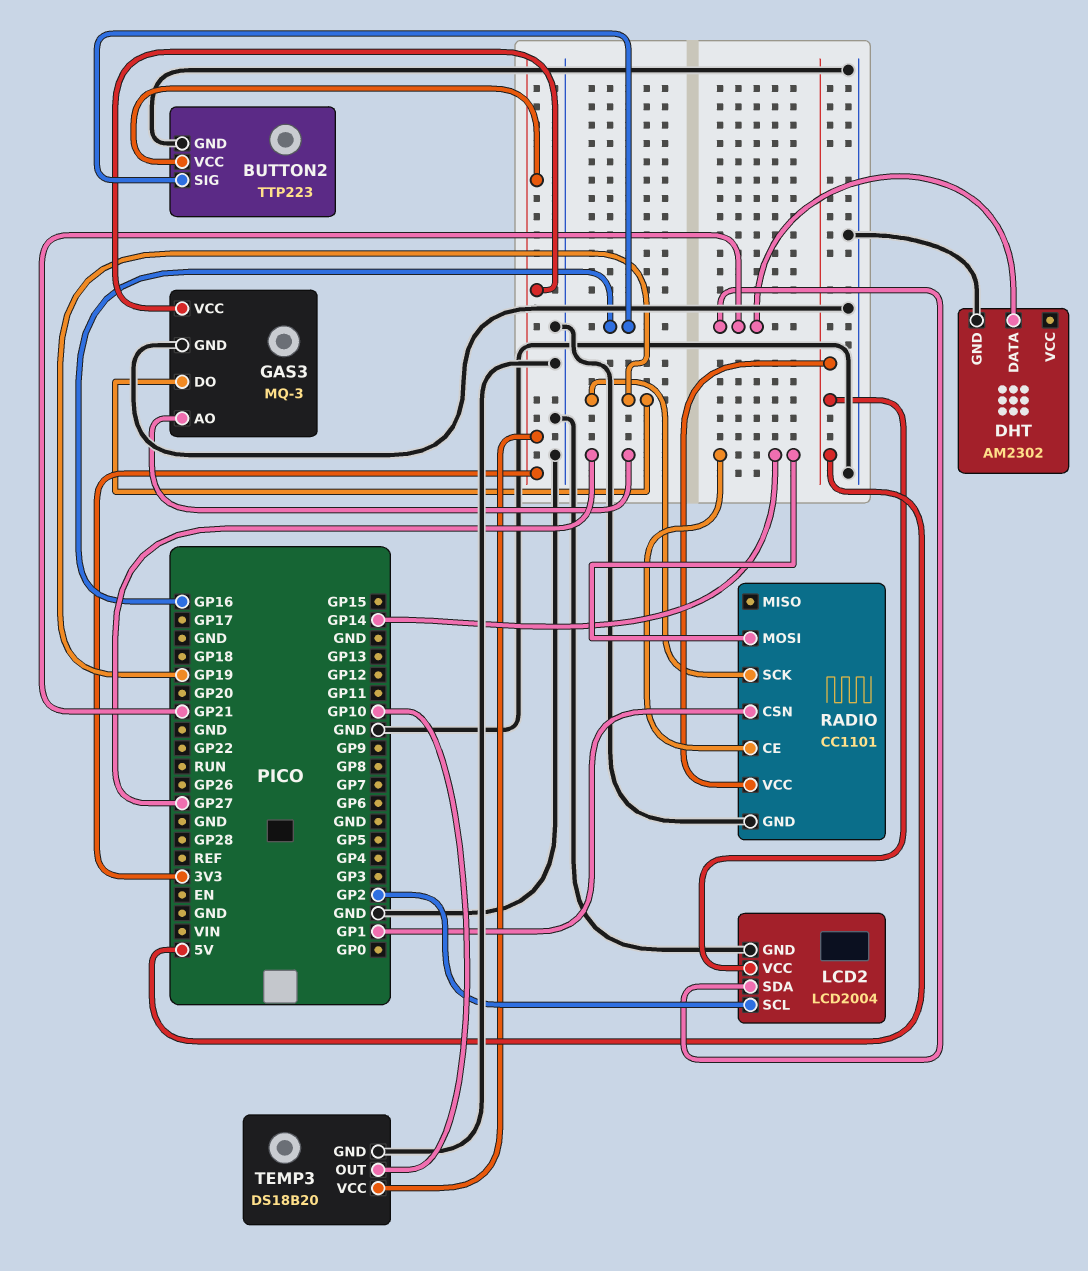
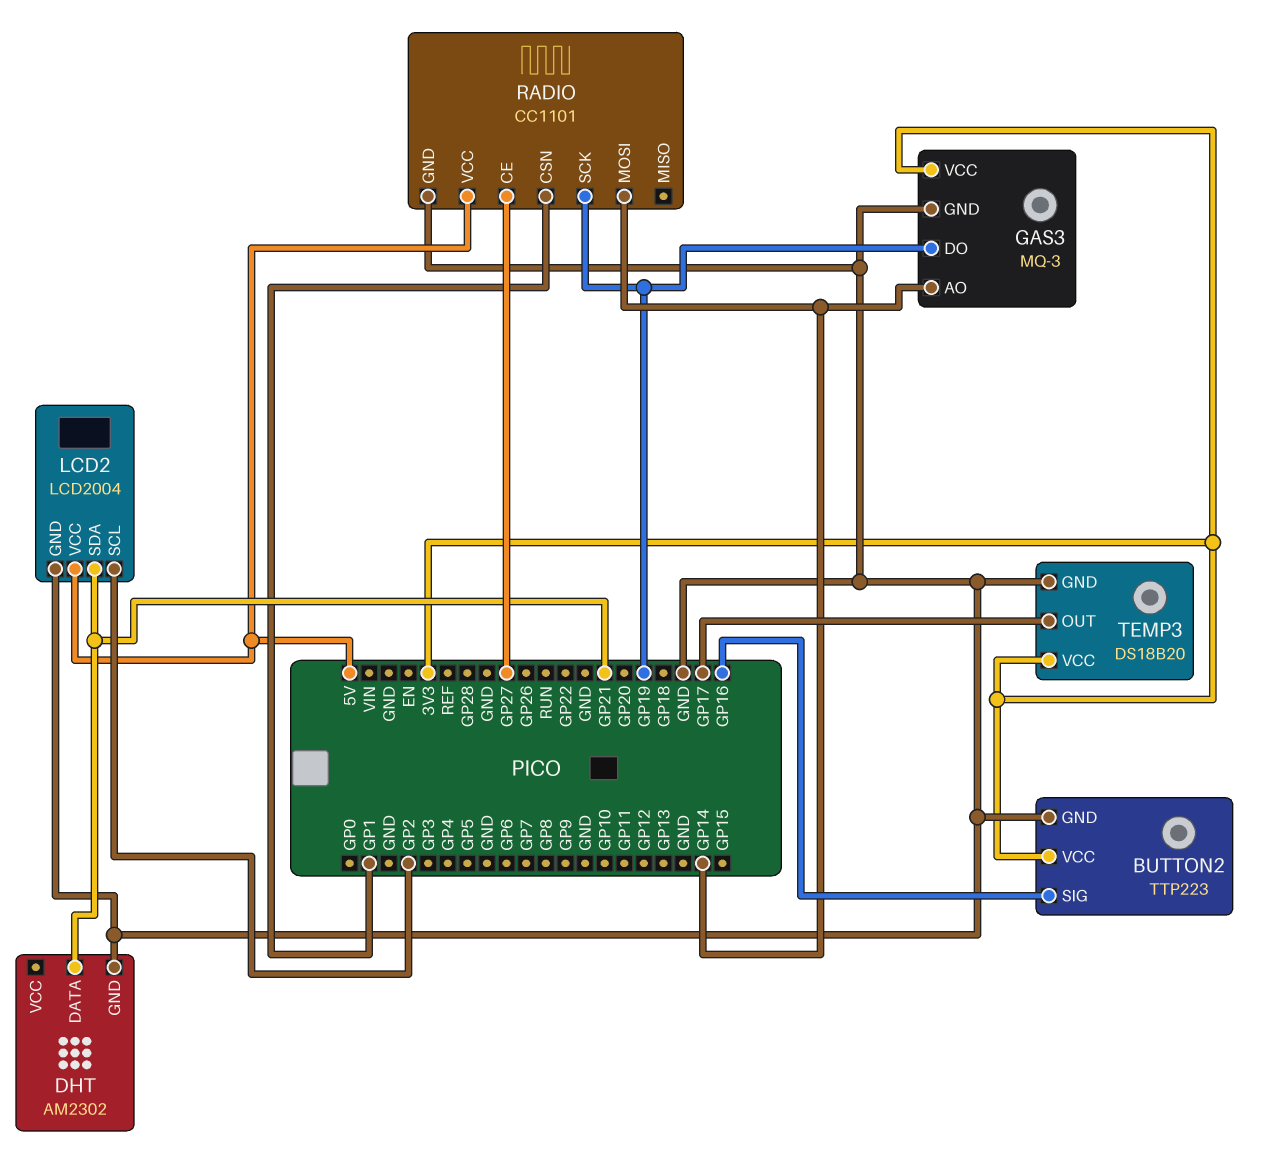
GAS3 pin AO: GP27 -> GP14
RADIO pin CE: GP14 -> GP27
TEMP3 pin OUT: GP10 -> GP17

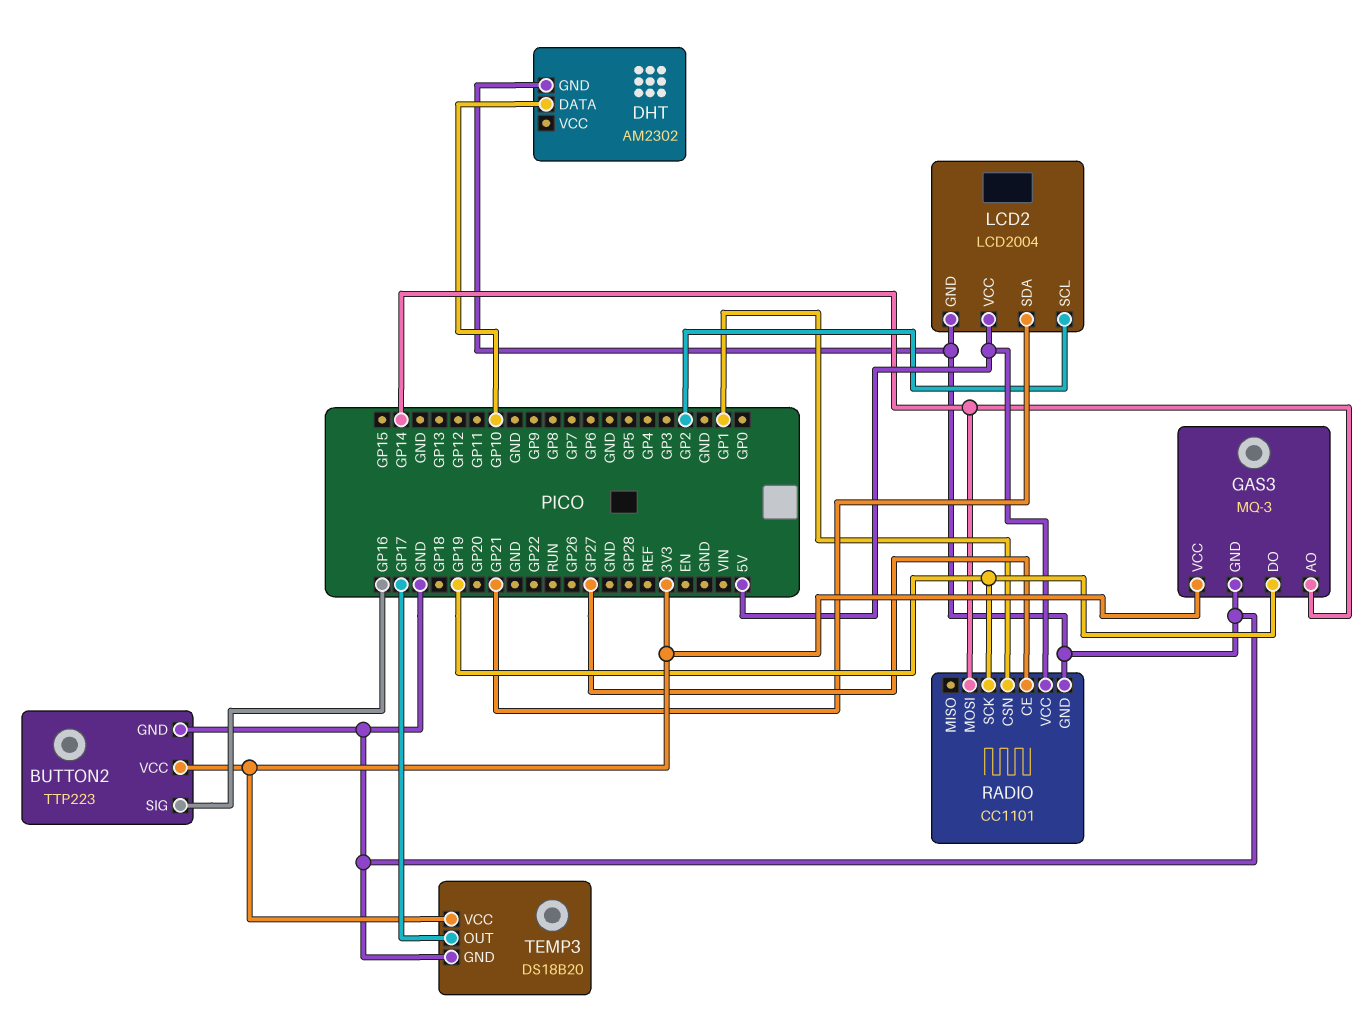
DHT pin DATA: GP21 -> GP10

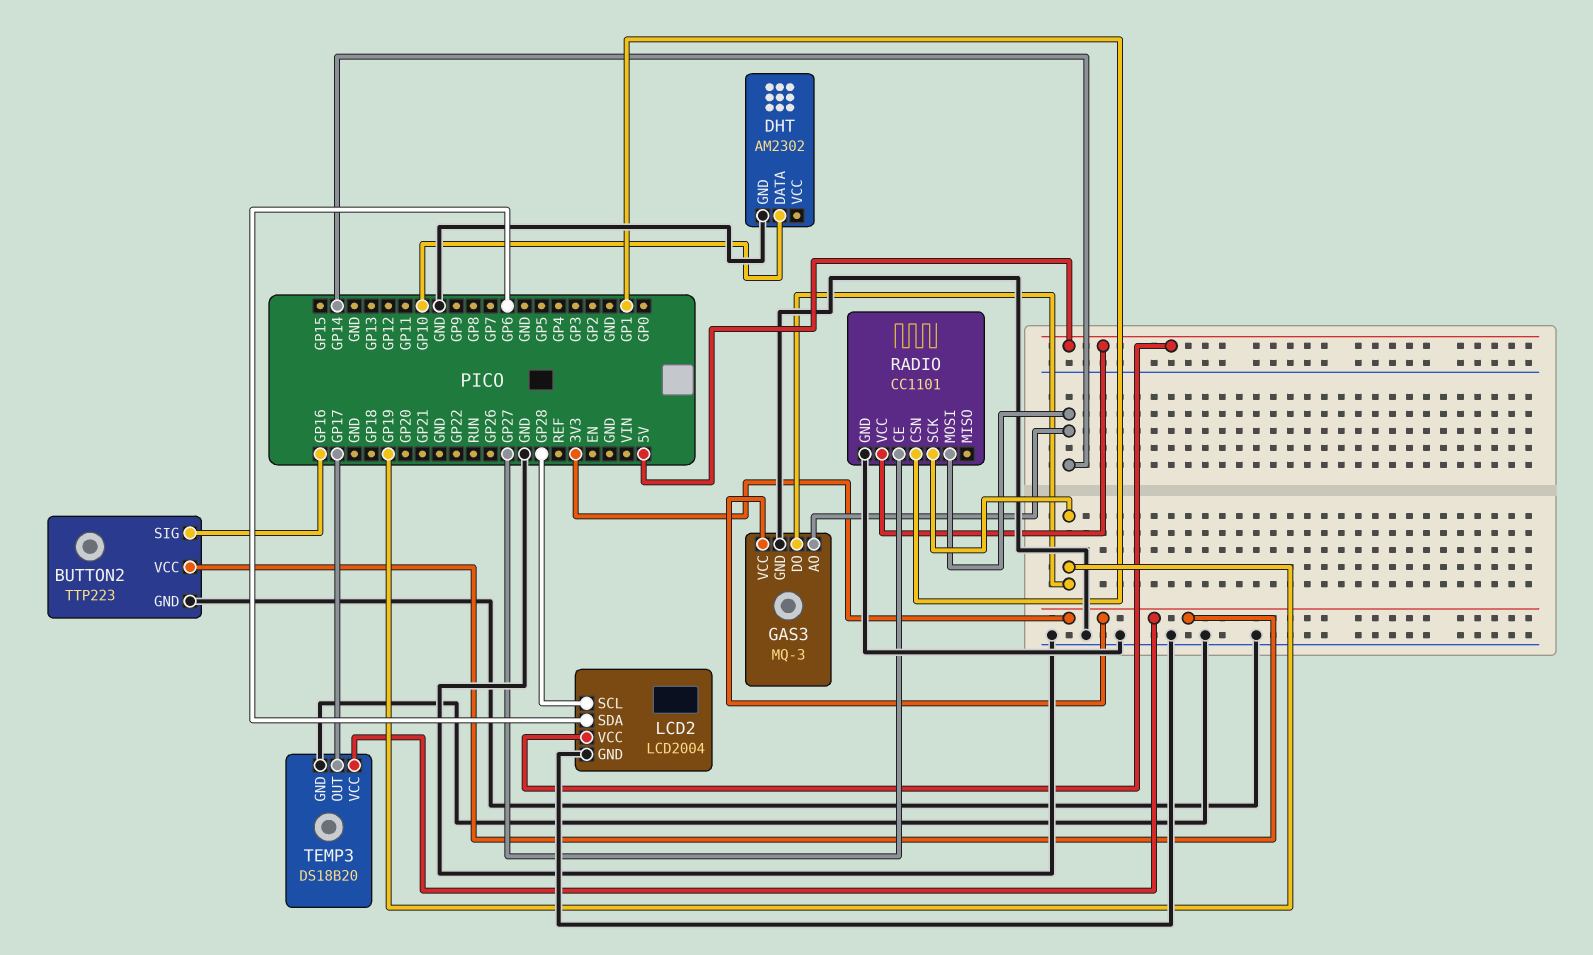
LCD2 pin SCL: GP2 -> GP28
LCD2 pin SDA: GP21 -> GP6

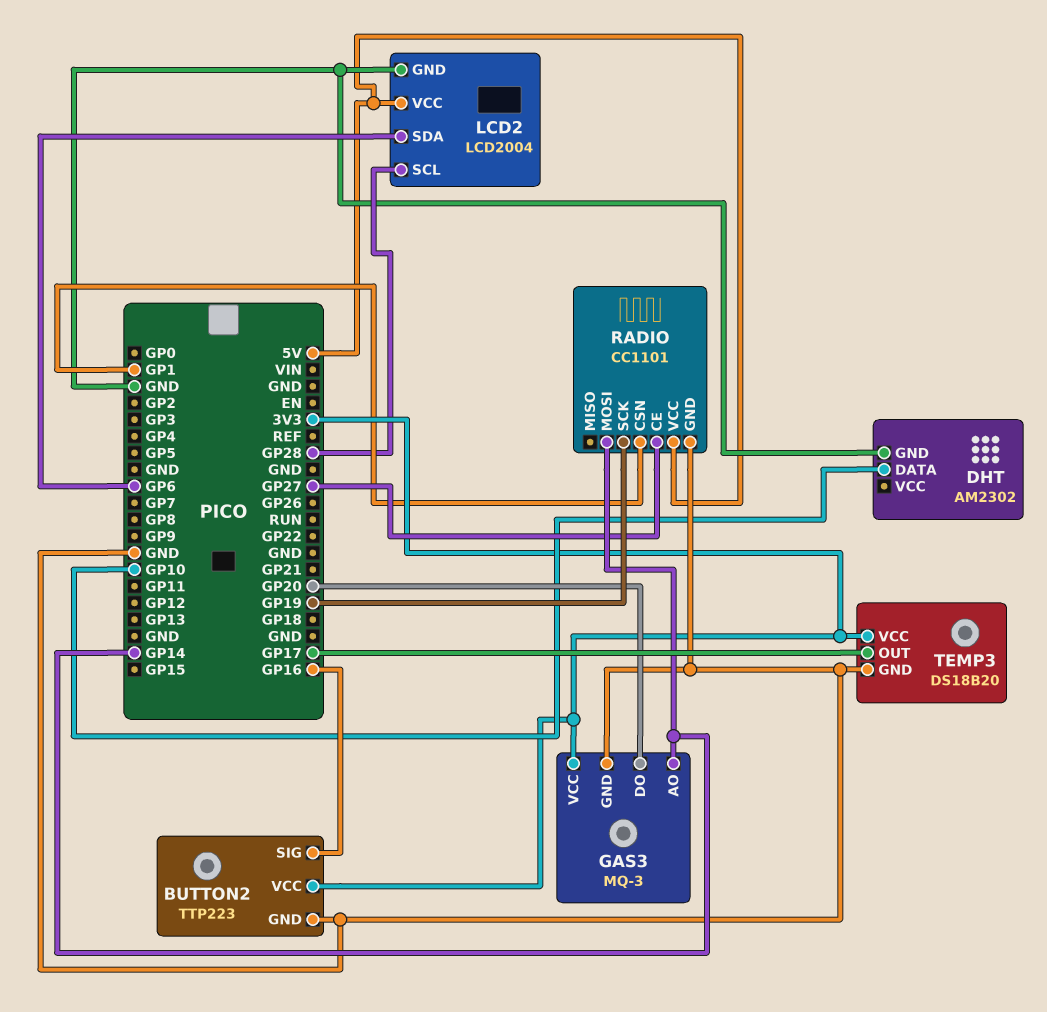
GAS3 pin DO: GP19 -> GP20

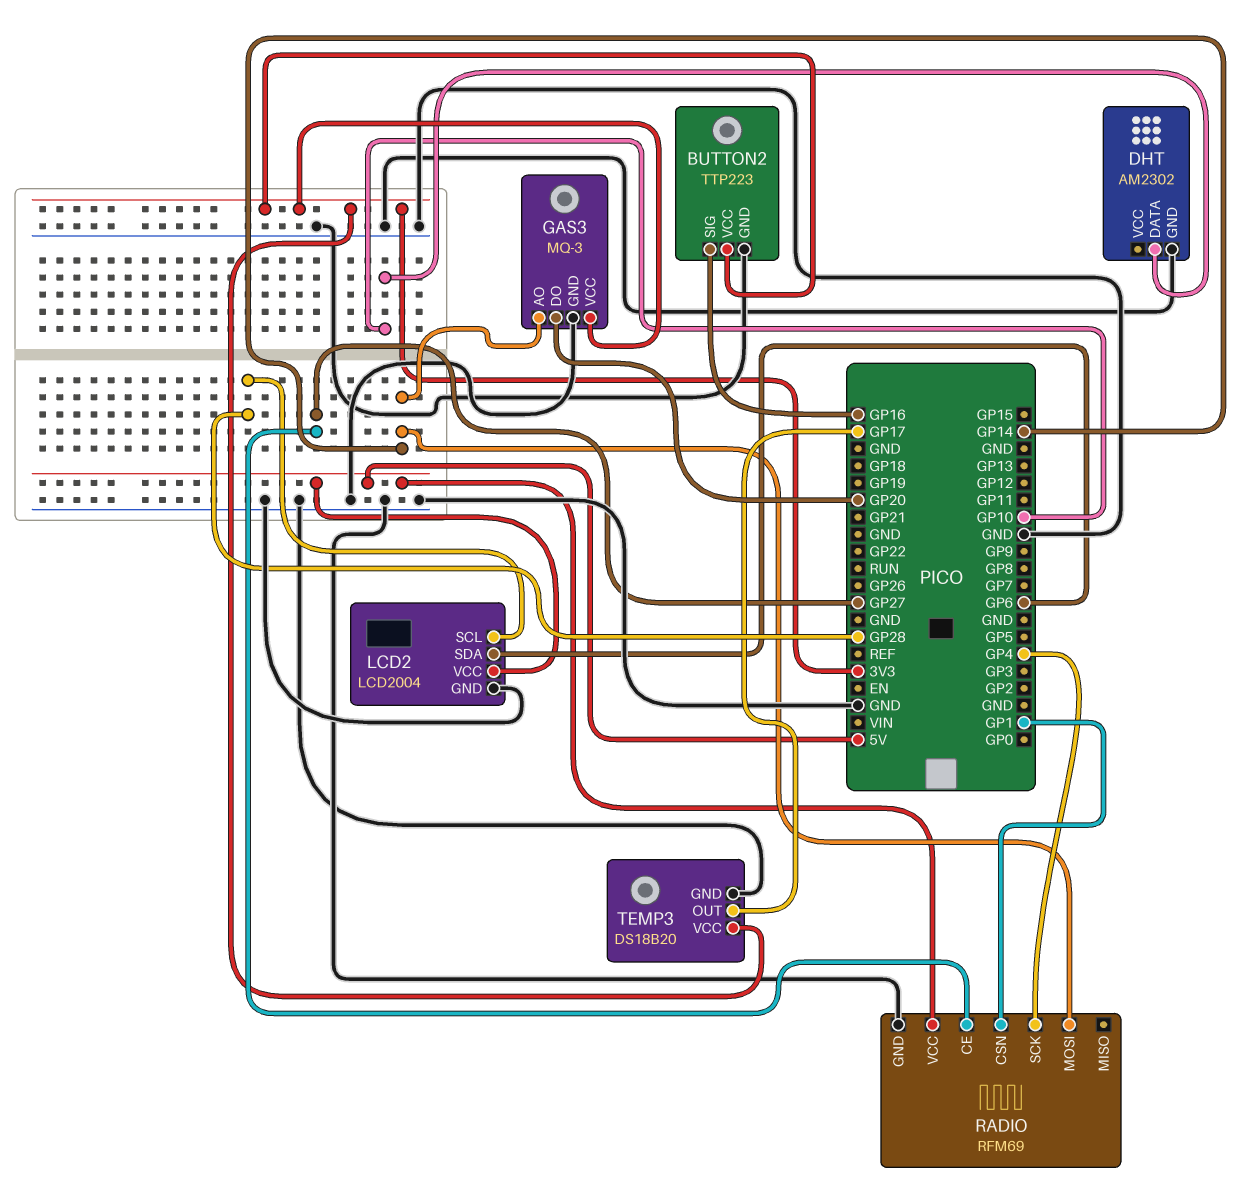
RADIO: CC1101 -> RFM69
RADIO pin SCK: GP19 -> GP4

